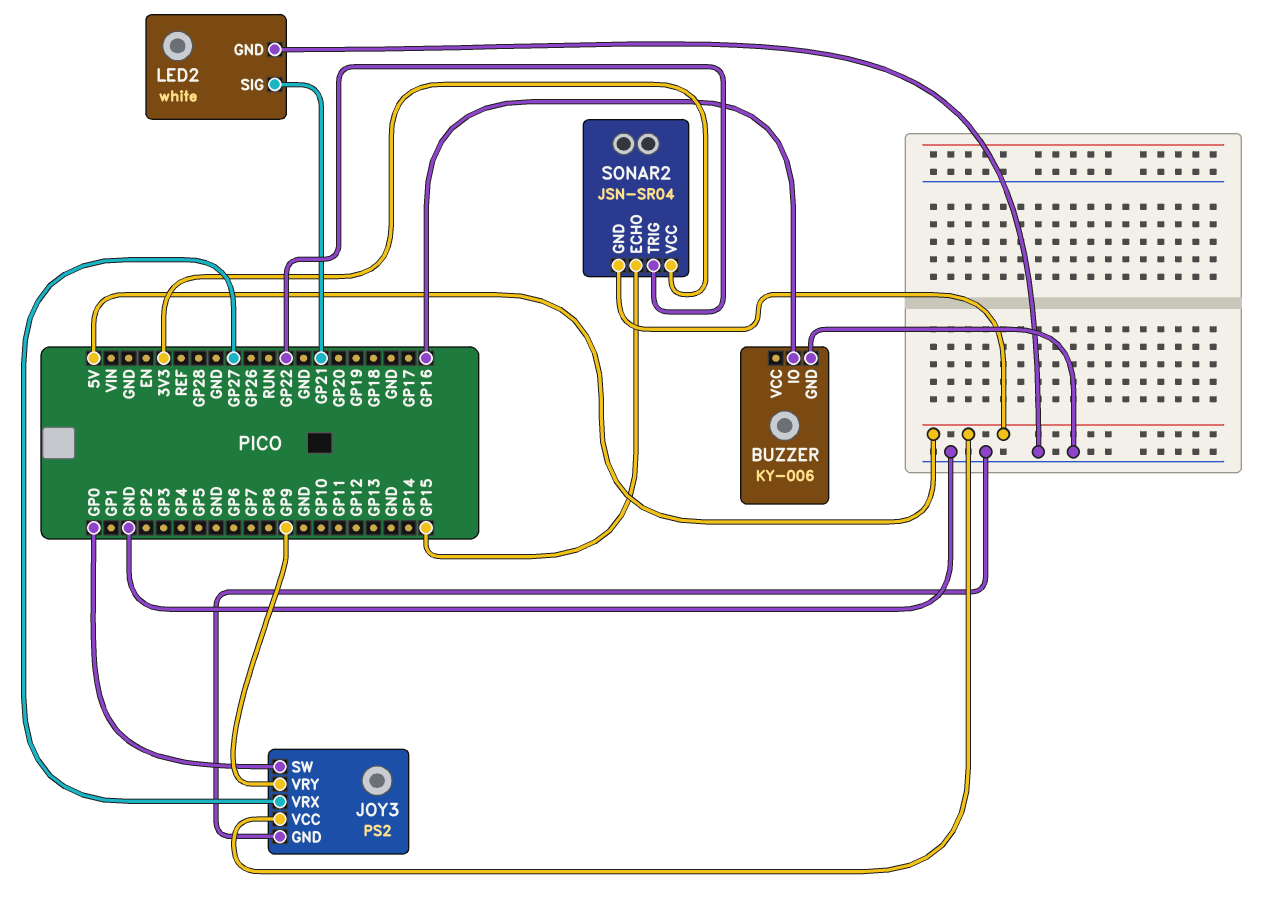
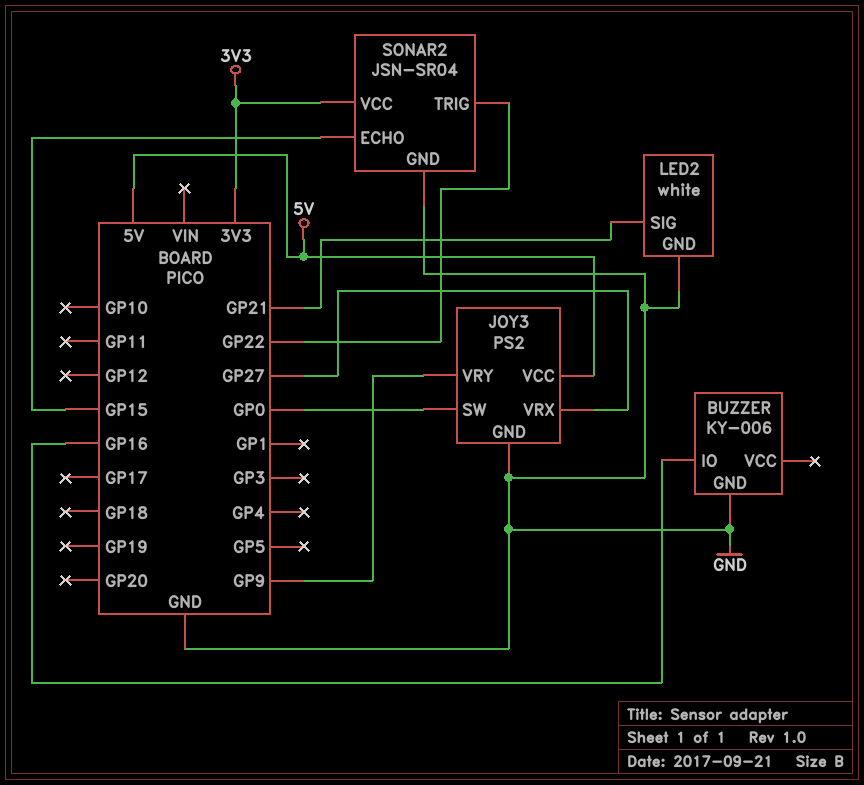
SONAR2 pin GND: 5V -> GND

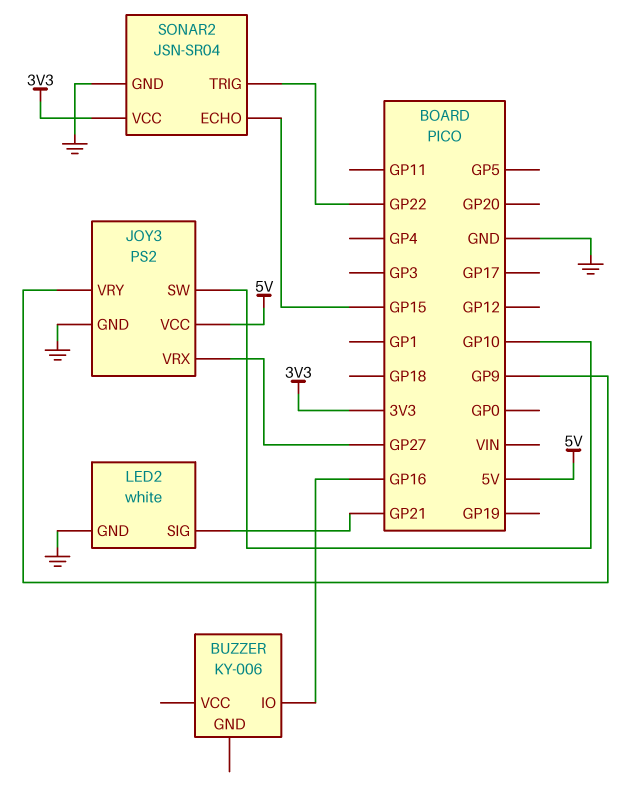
BUZZER pin GND: GND -> none
JOY3 pin SW: GP0 -> GP10

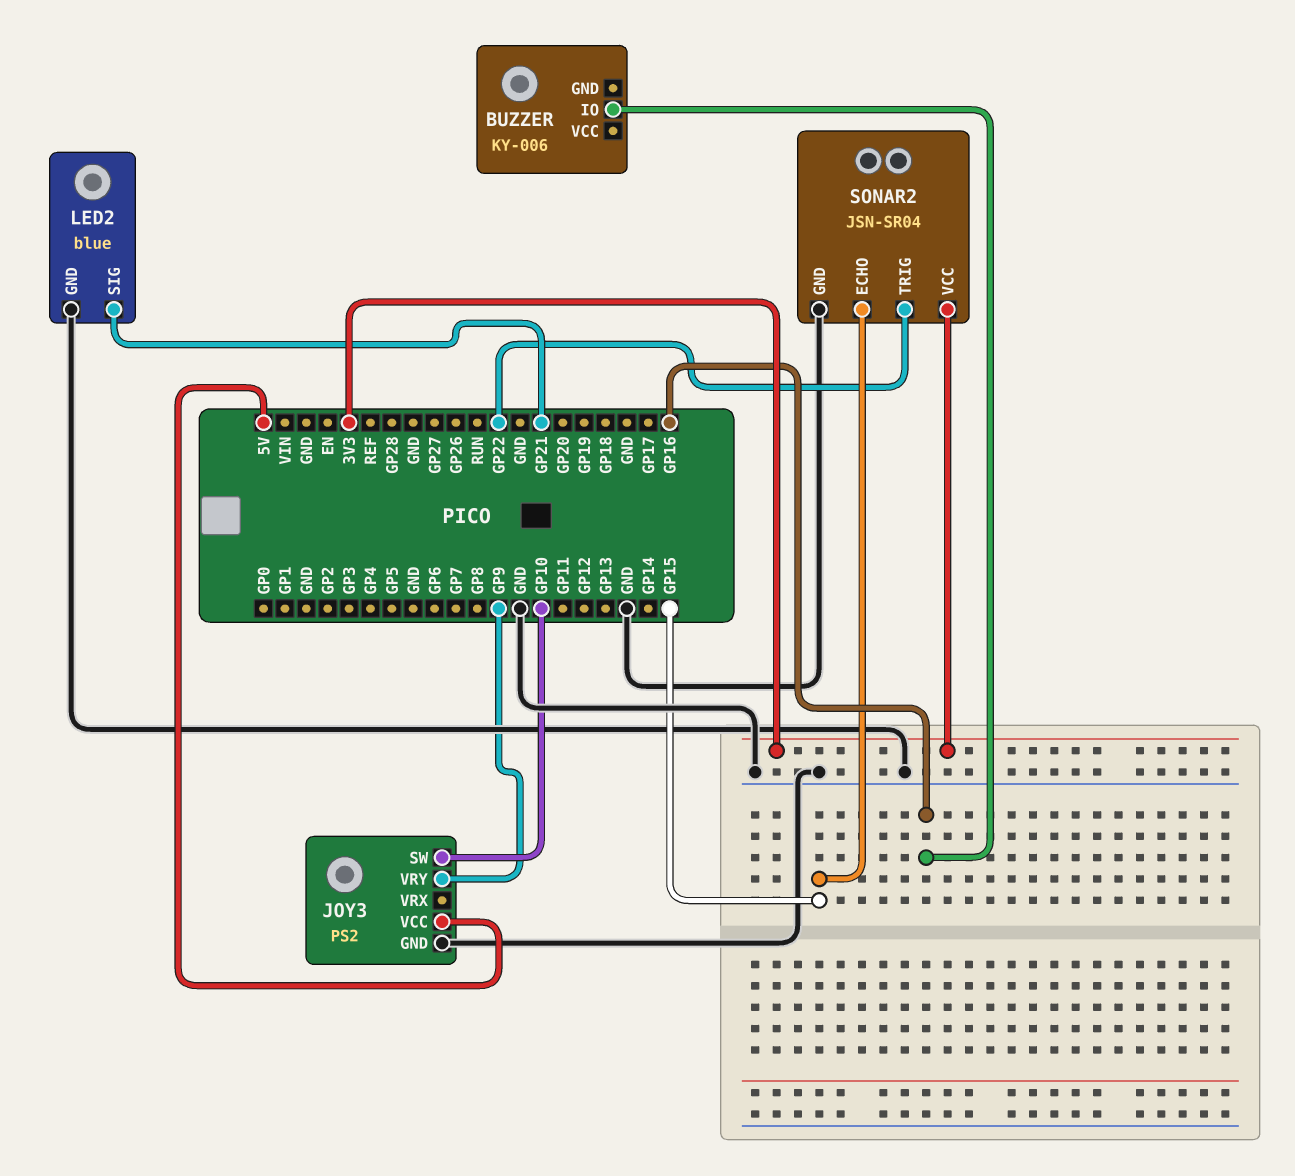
JOY3 pin VRX: GP27 -> none
LED2: white -> blue

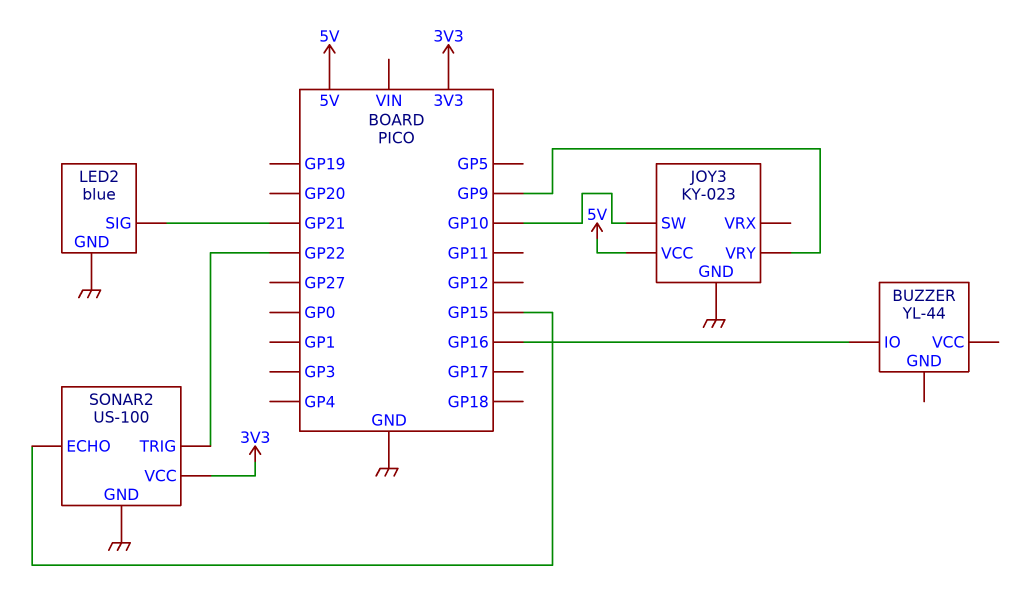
BUZZER: KY-006 -> YL-44
JOY3: PS2 -> KY-023
SONAR2: JSN-SR04 -> US-100

